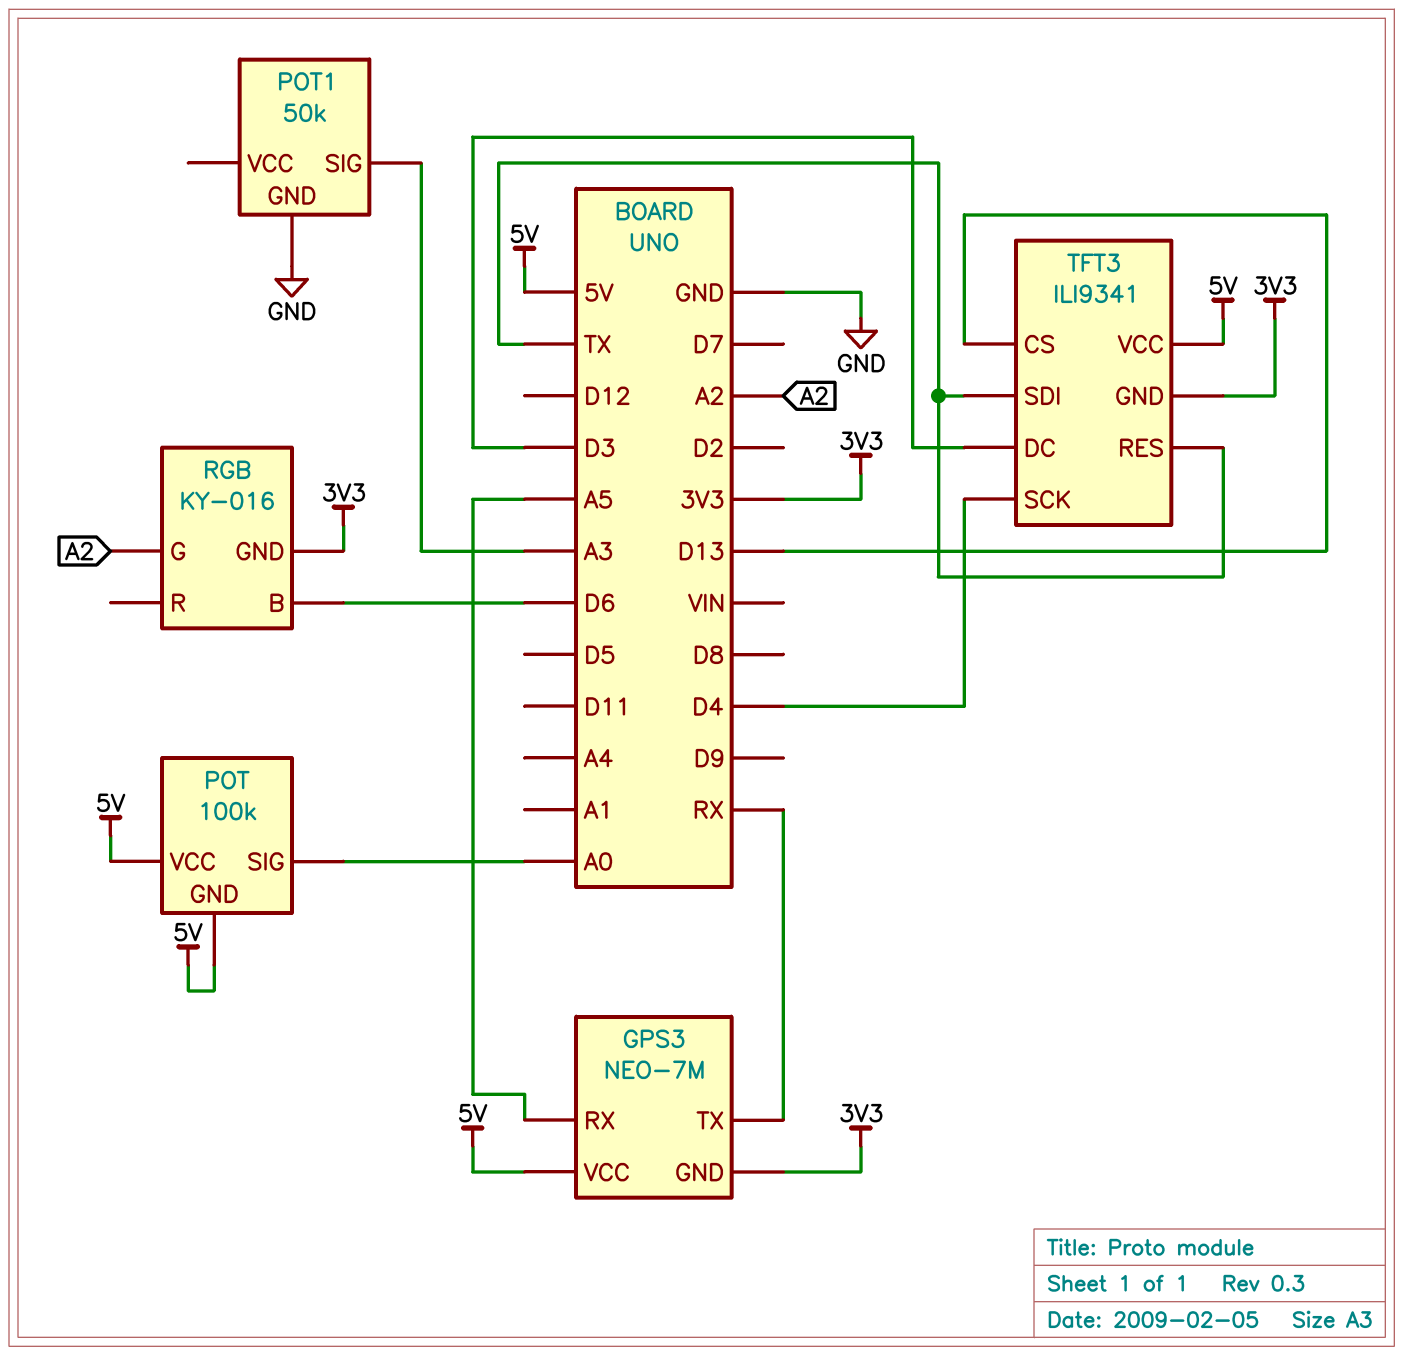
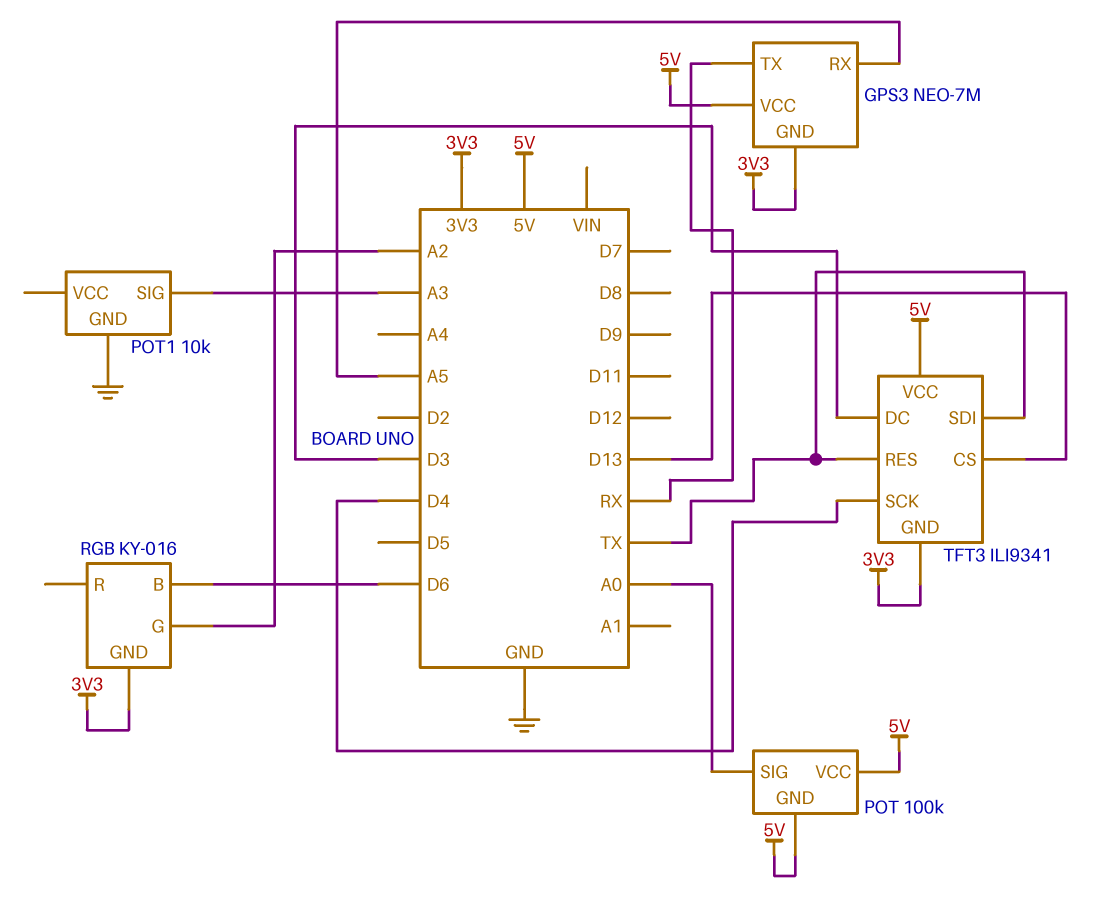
POT1: 50k -> 10k

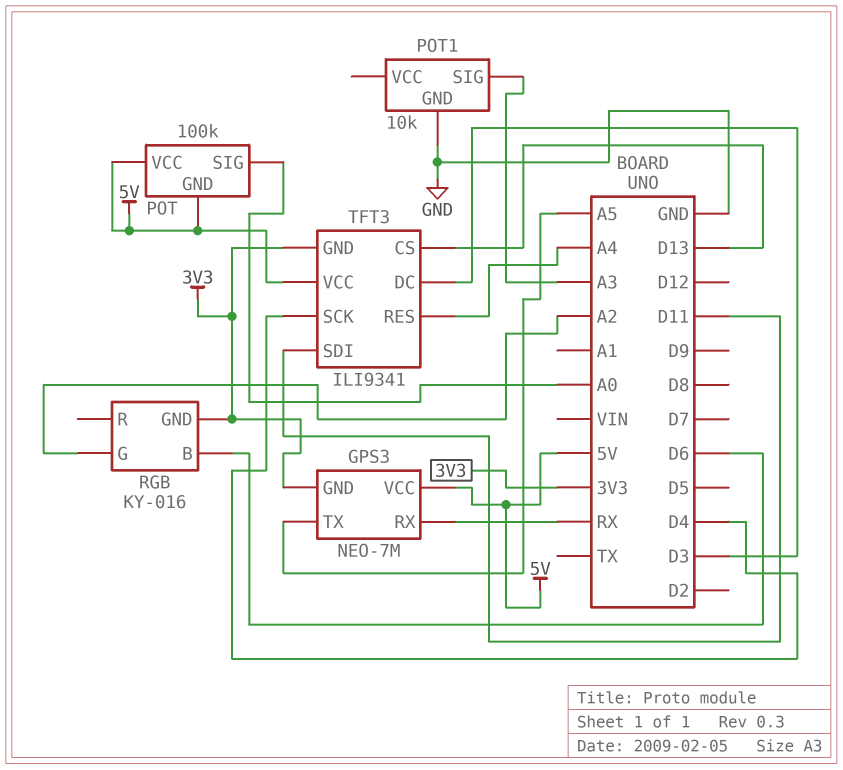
GPS3 pin RX: A5 -> RX
GPS3 pin TX: RX -> A5
TFT3 pin RES: TX -> A4
TFT3 pin SDI: TX -> D11

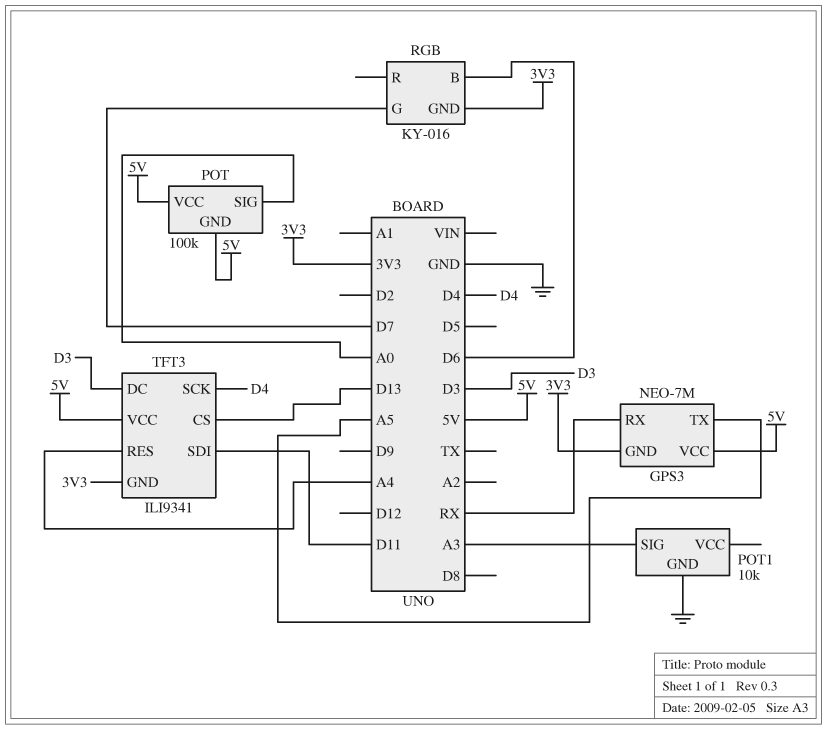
RGB pin G: A2 -> D7

